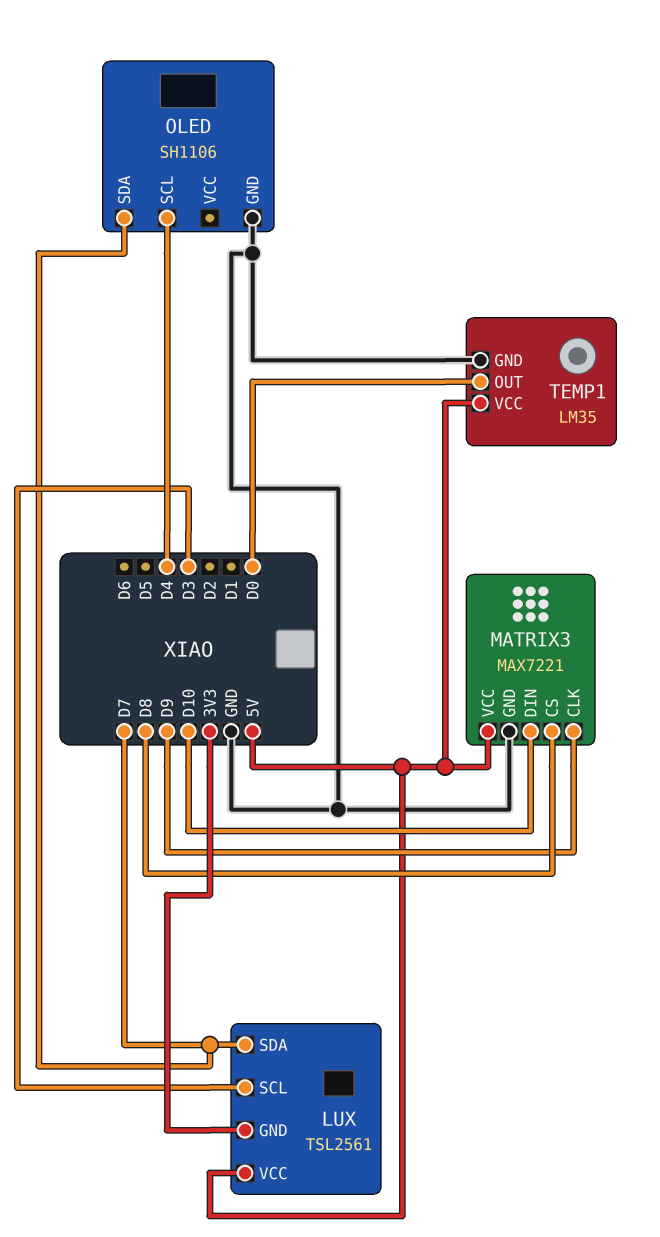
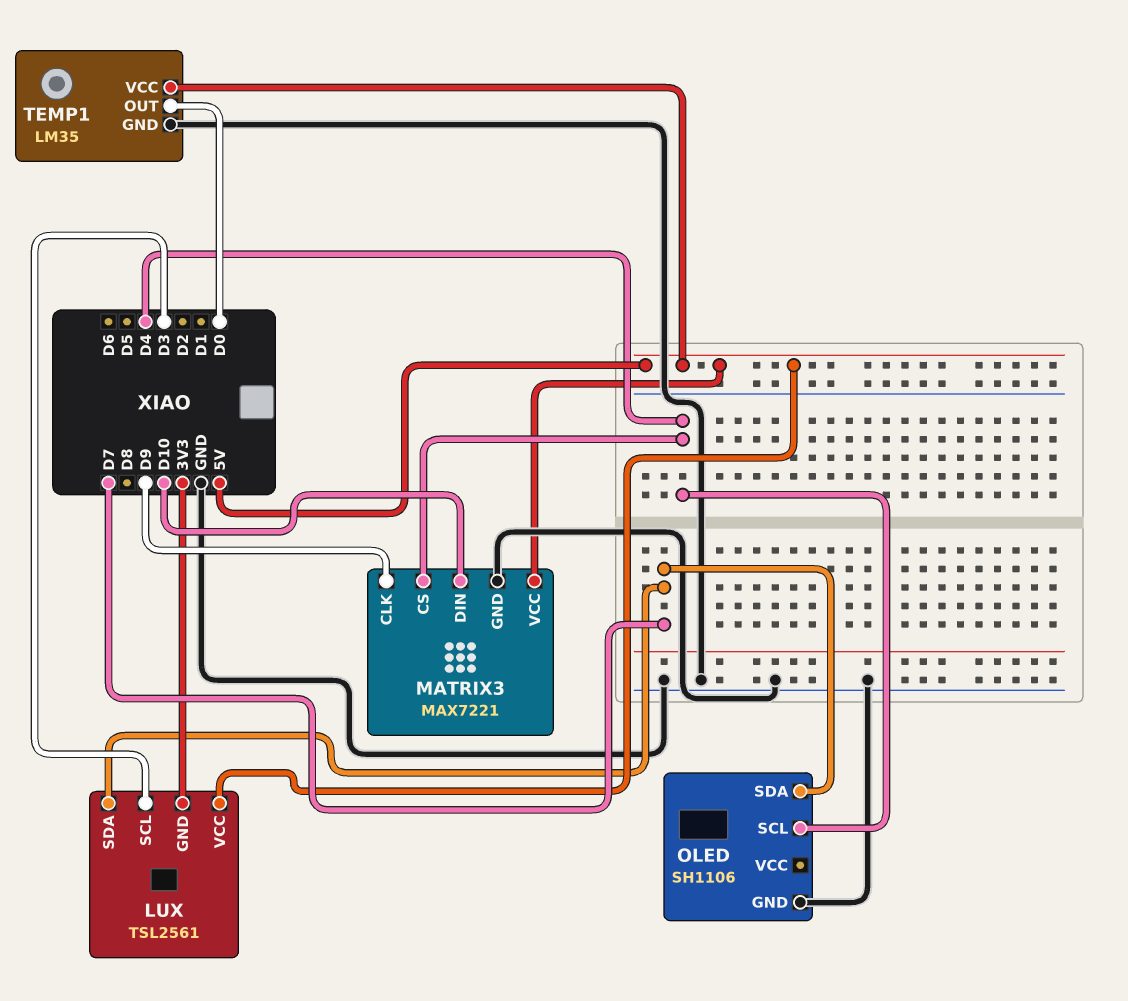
MATRIX3 pin CS: D8 -> D4

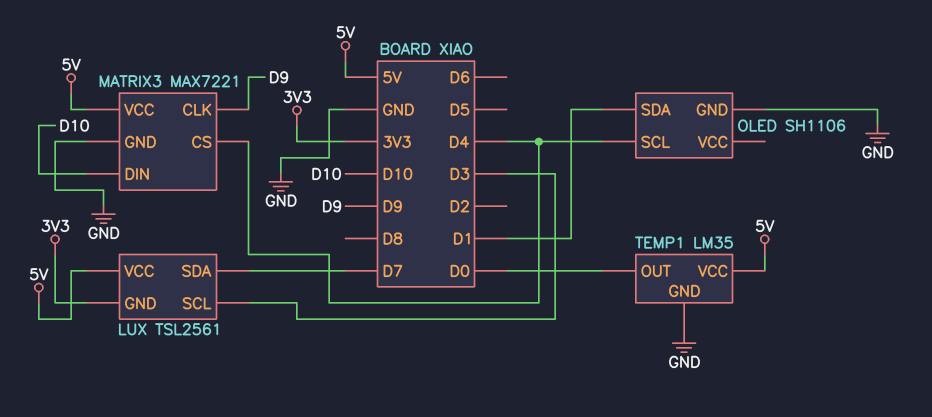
OLED pin SDA: D7 -> D1

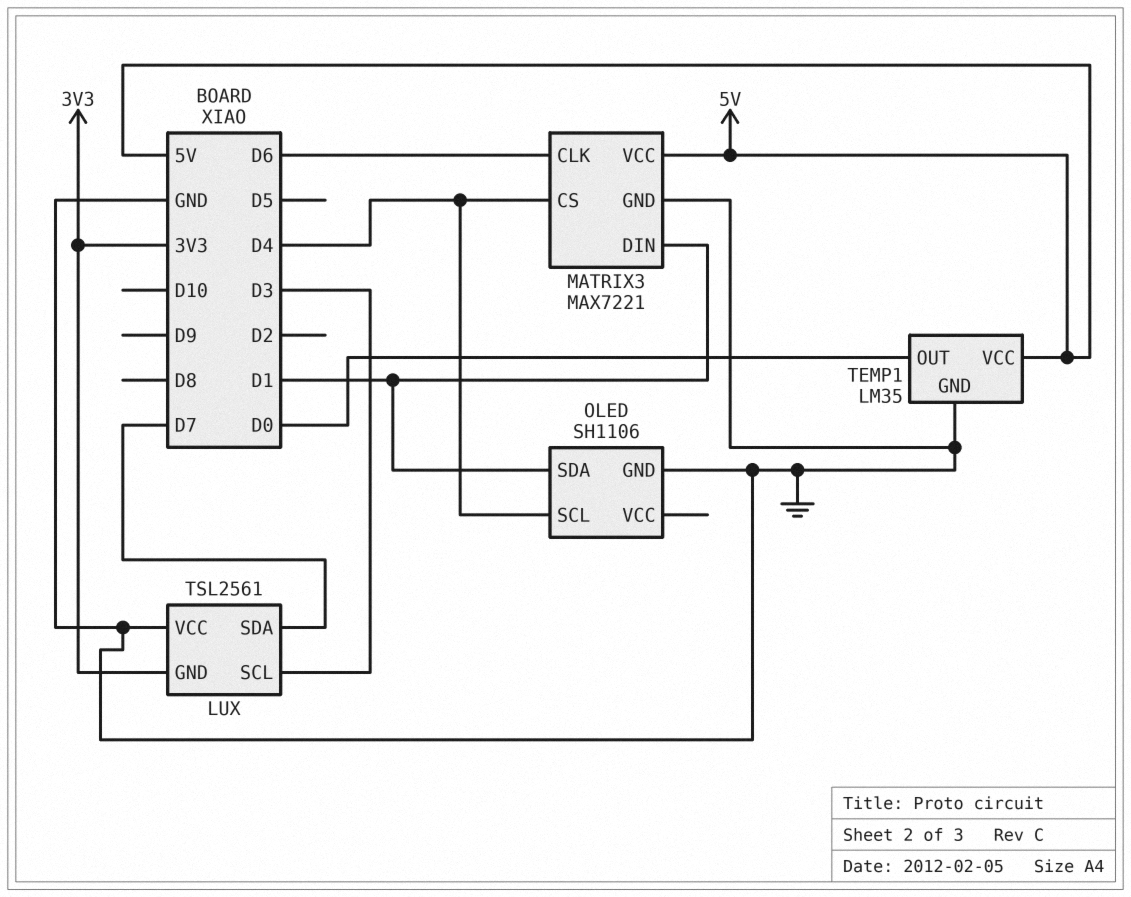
LUX pin VCC: 5V -> GND
MATRIX3 pin CLK: D9 -> D6
MATRIX3 pin DIN: D10 -> D1

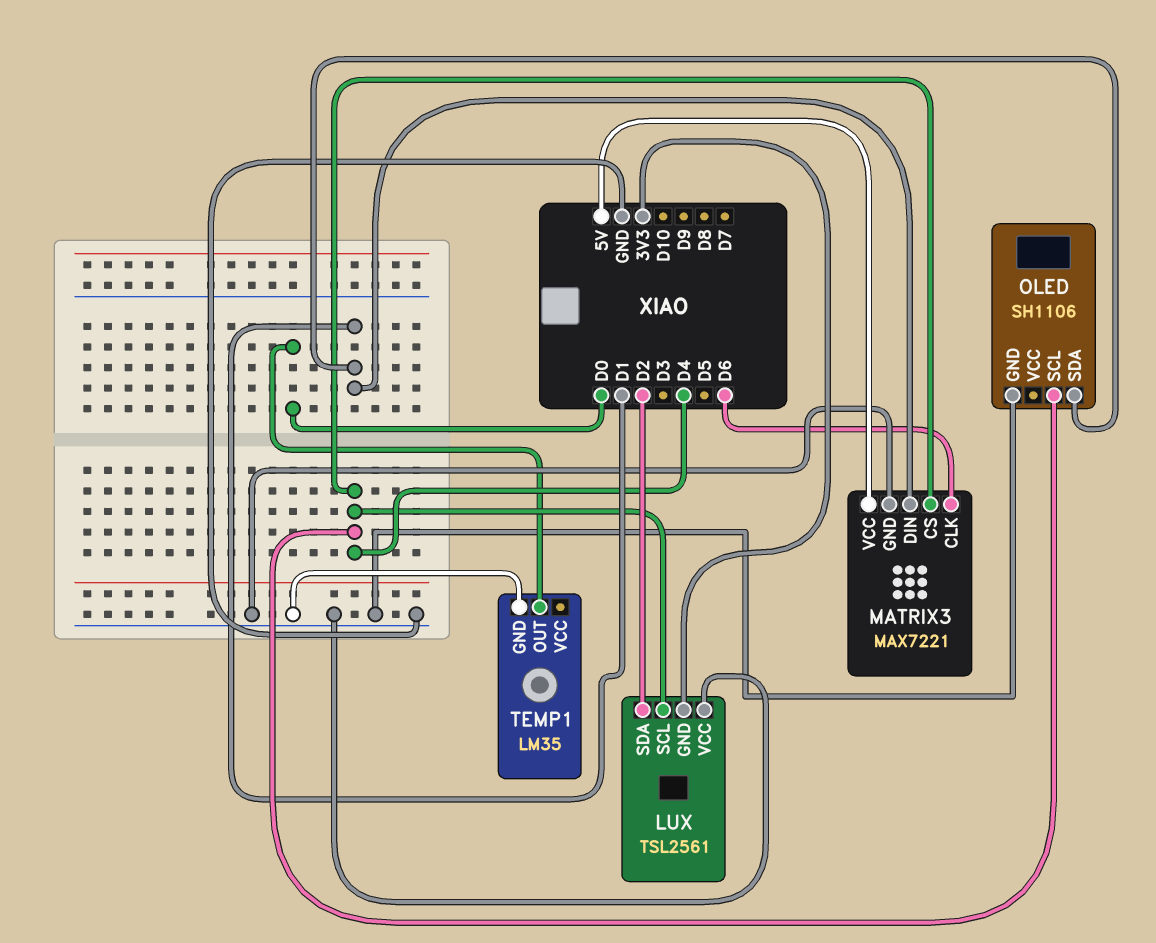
LUX pin SCL: D3 -> D4
LUX pin SDA: D7 -> D2
TEMP1 pin VCC: 5V -> none

